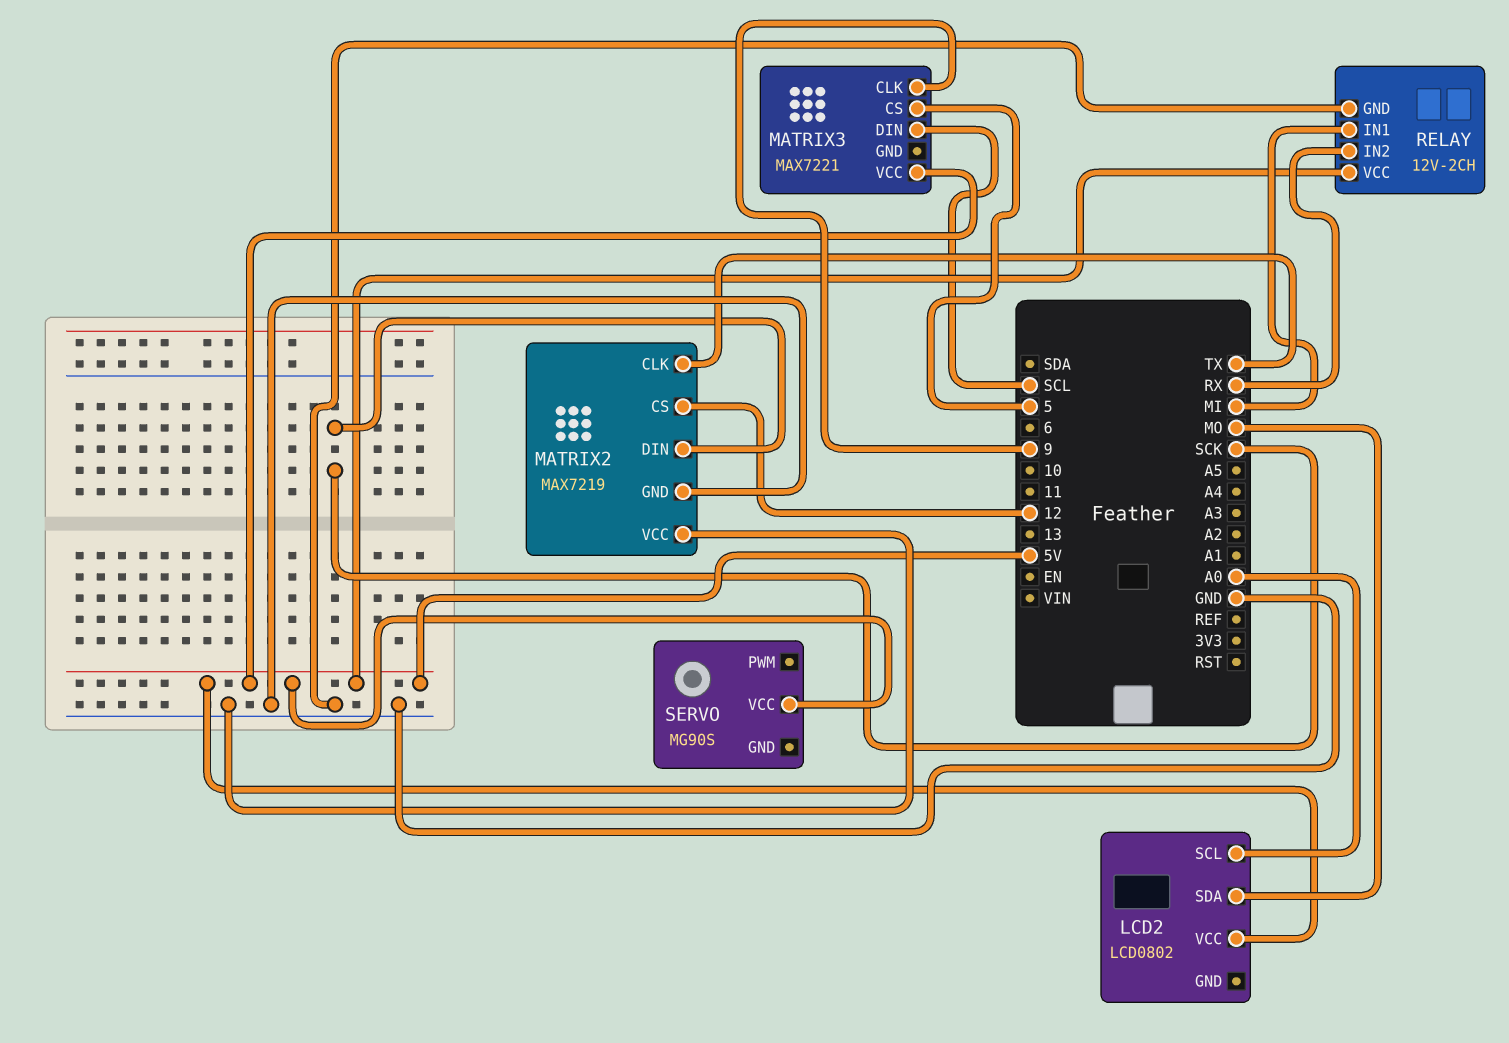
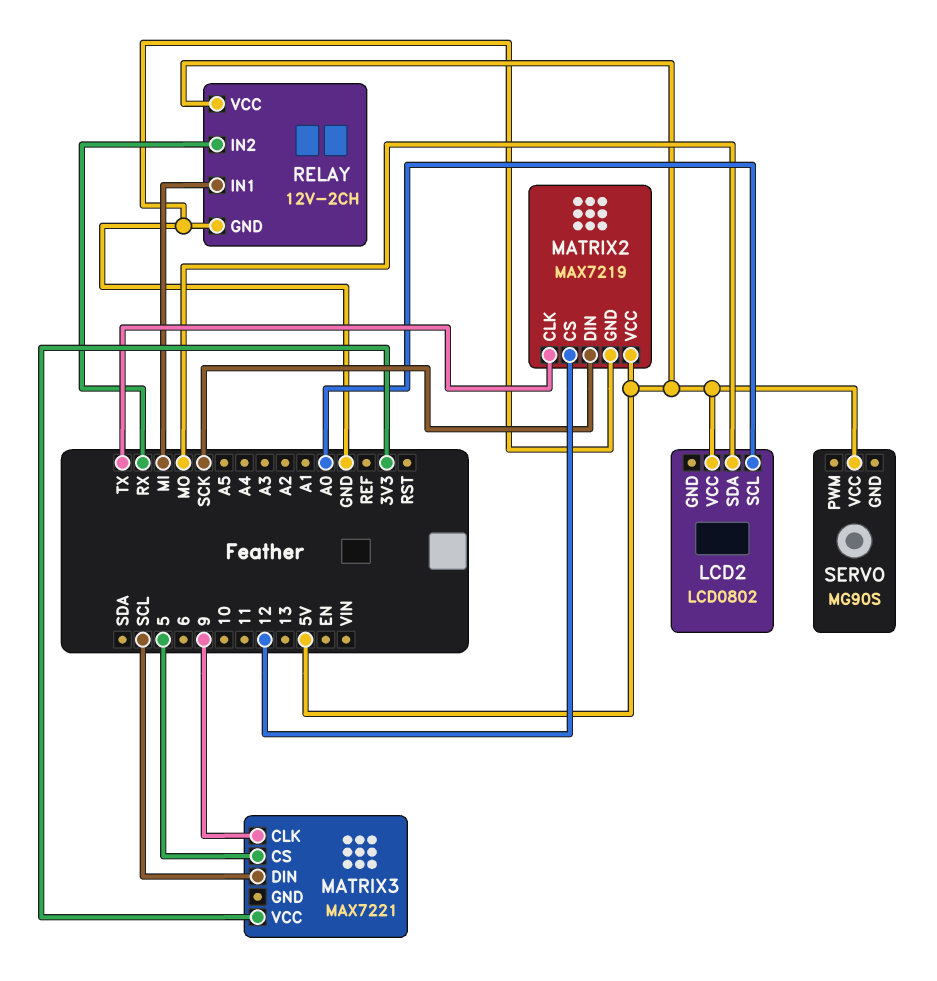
MATRIX2 pin VCC: GND -> 5V
MATRIX3 pin VCC: 5V -> 3V3

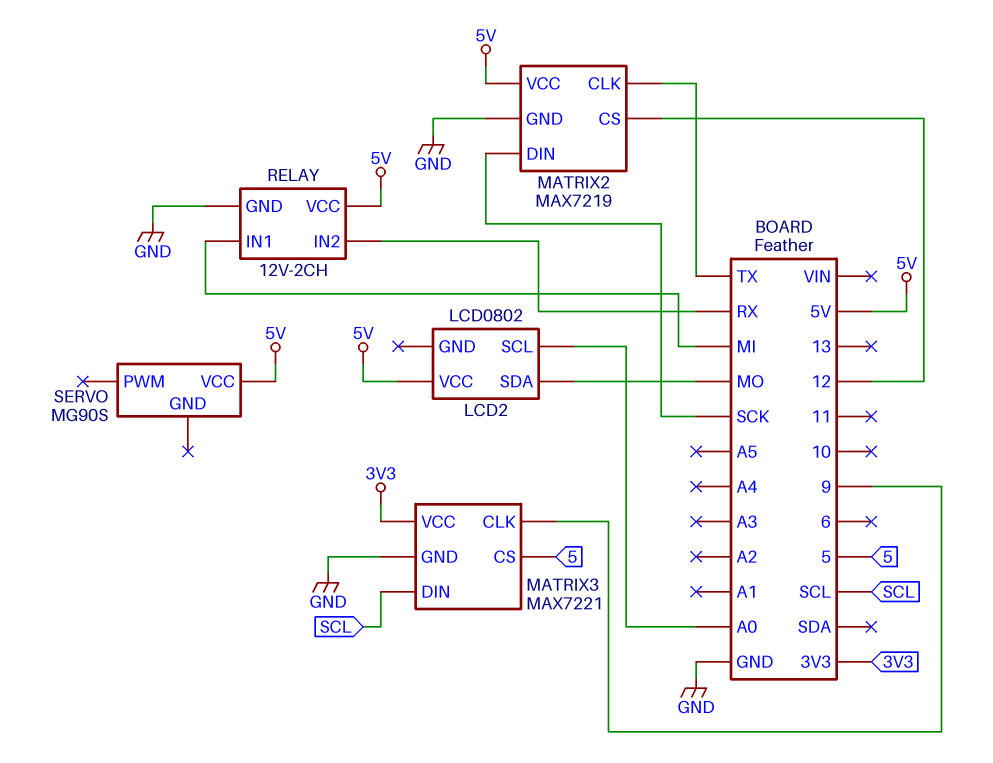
MATRIX3 pin GND: none -> GND

